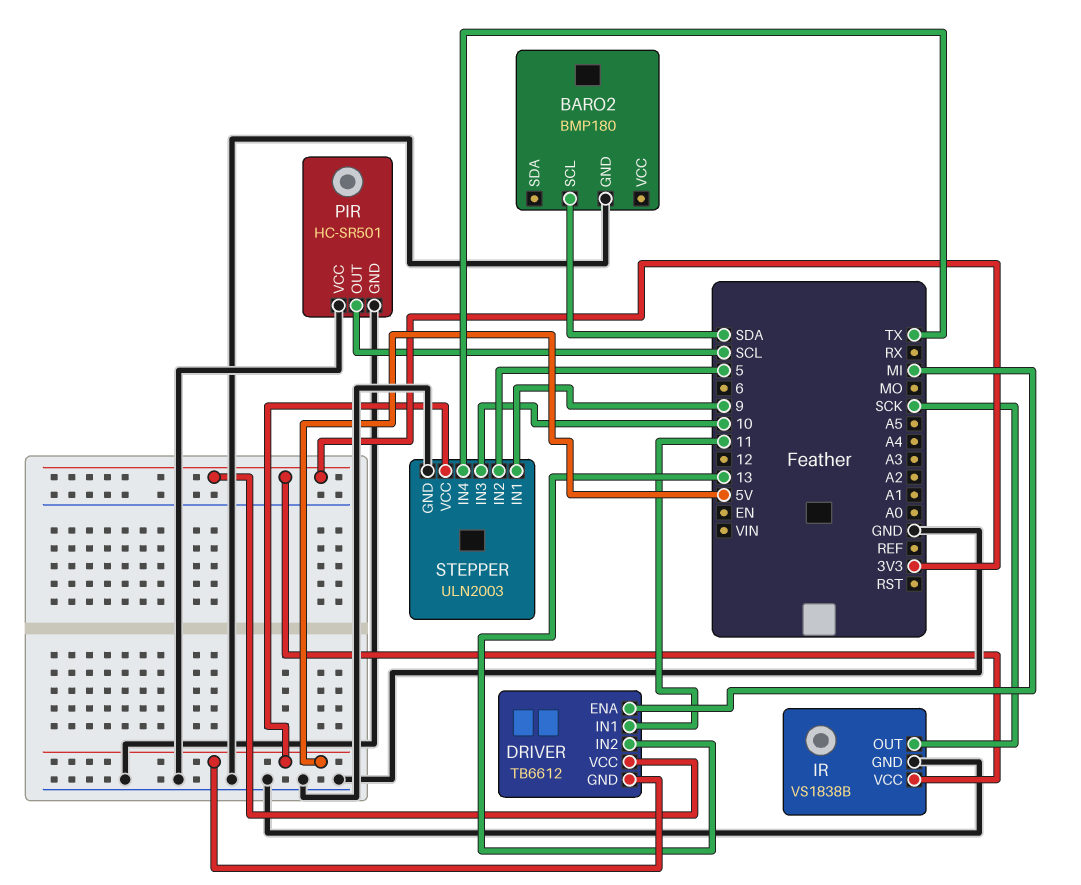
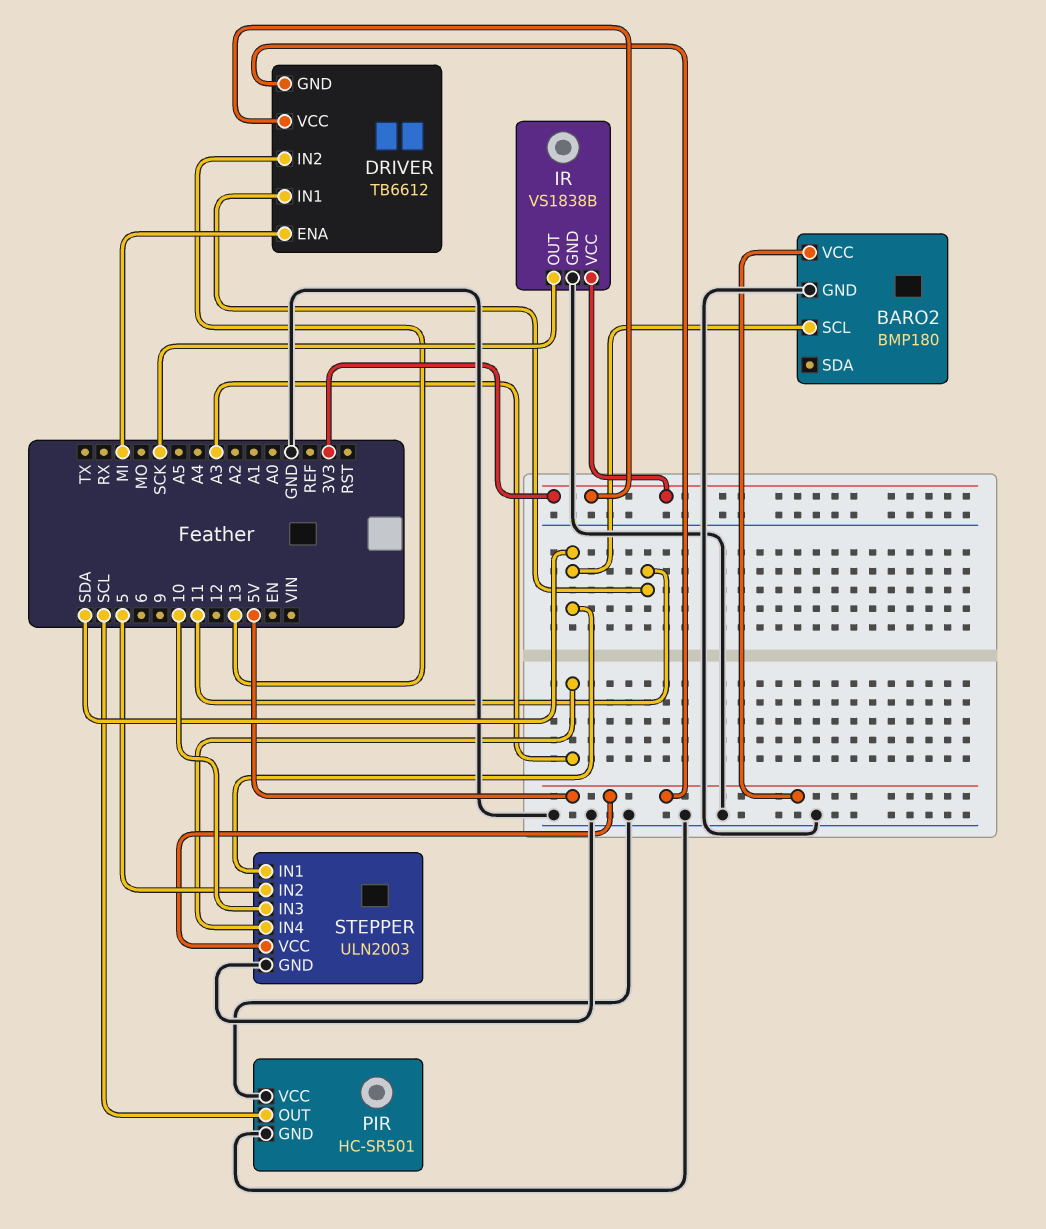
BARO2 pin VCC: none -> 5V
STEPPER pin IN1: 9 -> SDA
STEPPER pin IN4: TX -> A3

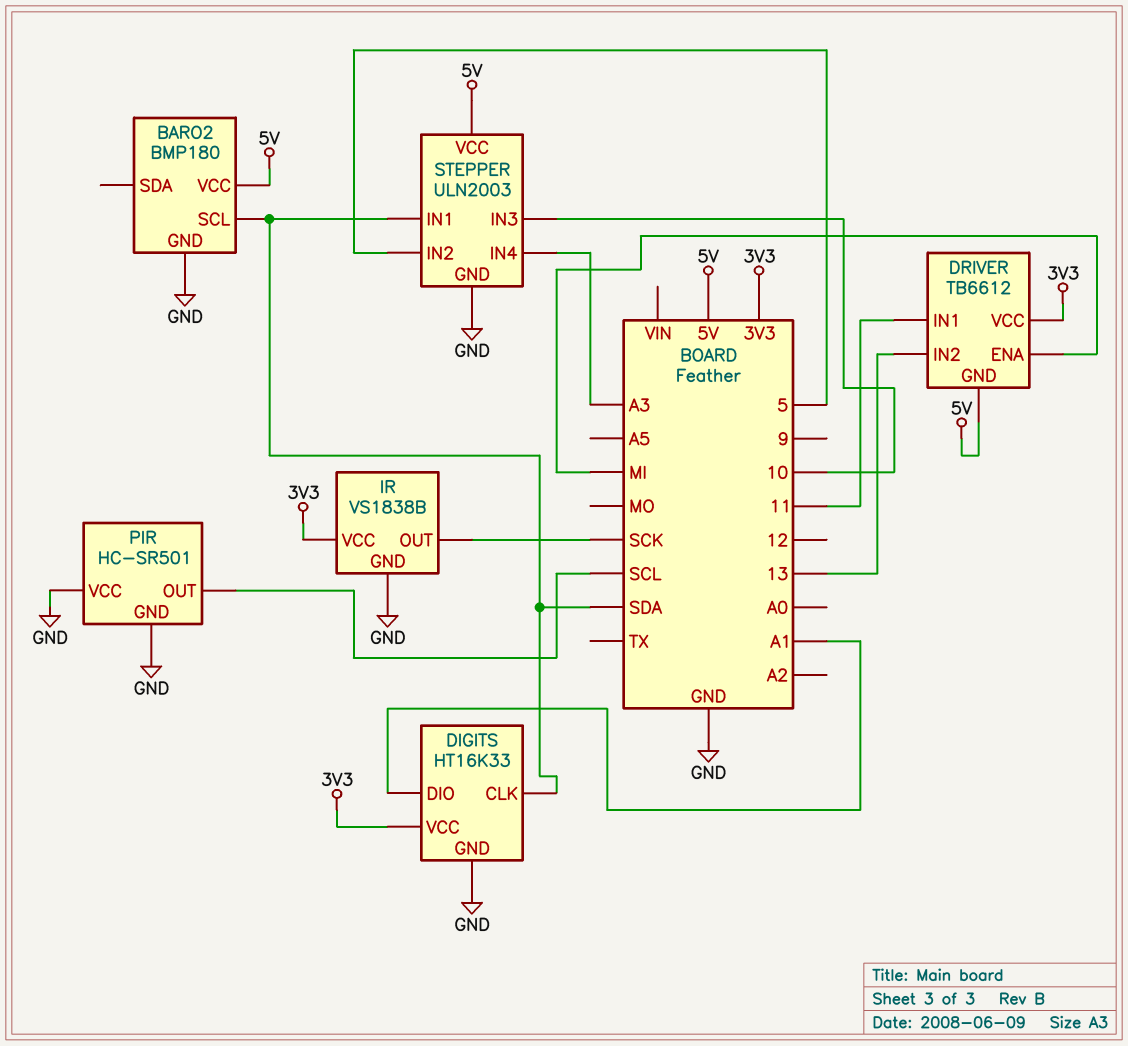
DIGITS: none -> HT16K33
DIGITS pin CLK: none -> SDA
DIGITS pin DIO: none -> A1
DIGITS pin GND: none -> GND
DIGITS pin VCC: none -> 3V3

